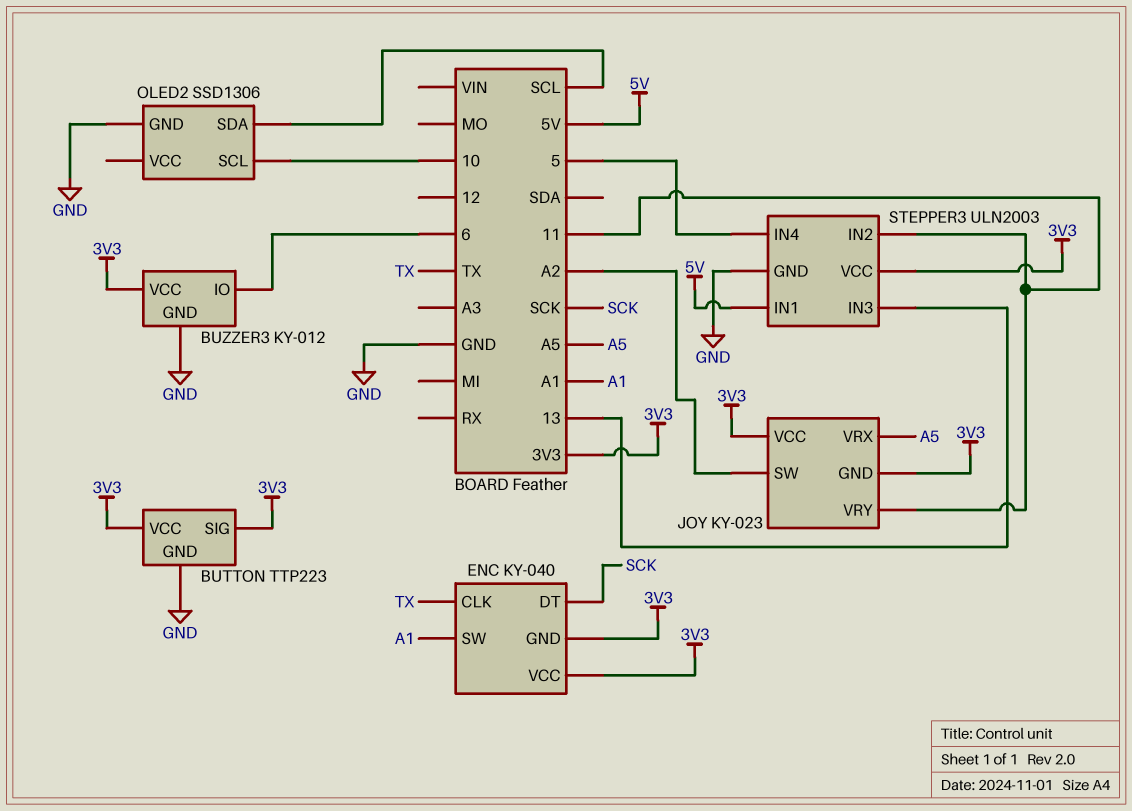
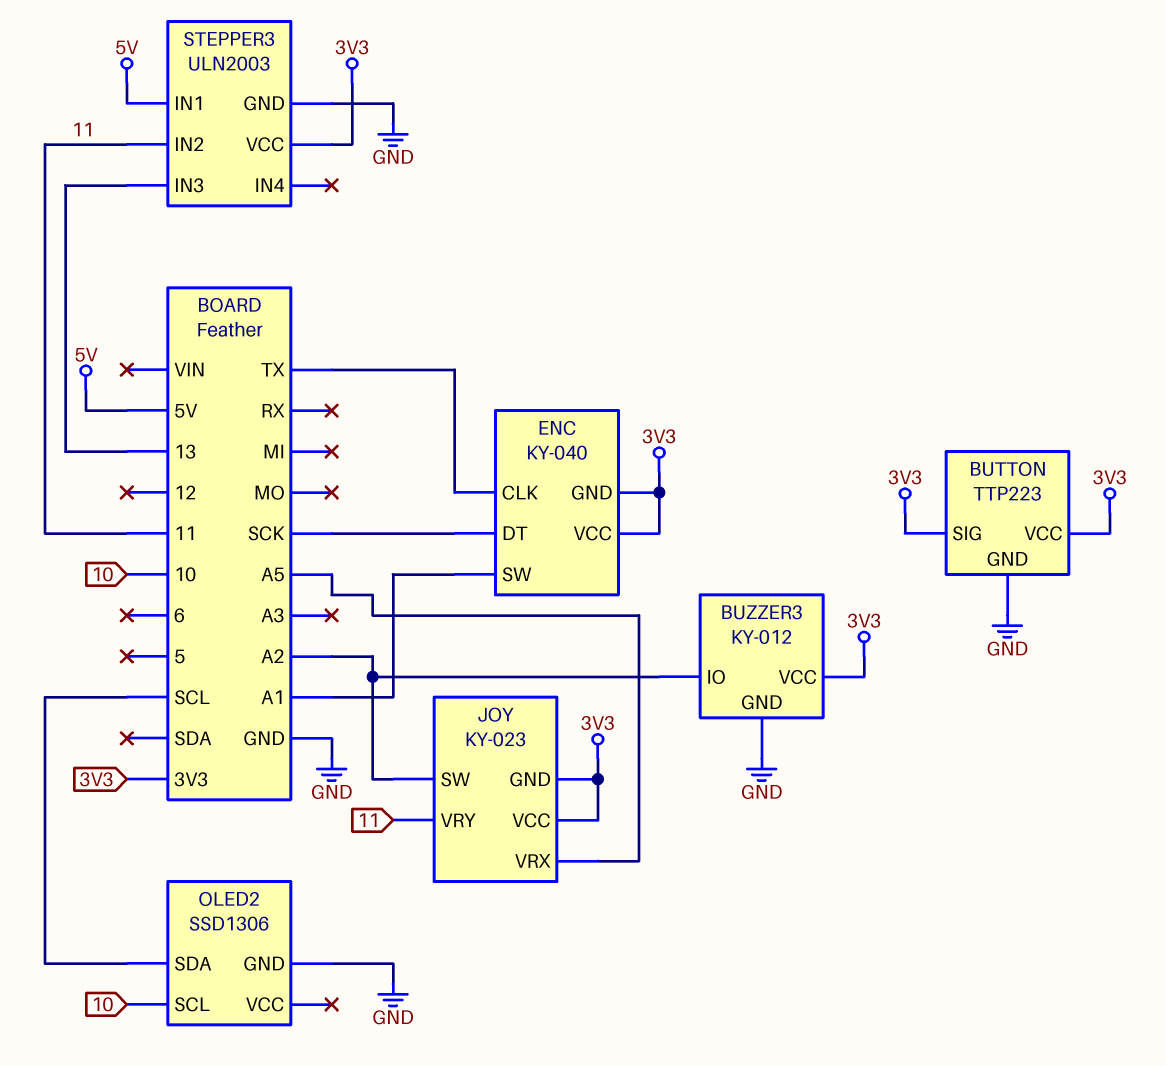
BUZZER3 pin IO: 6 -> A2
STEPPER3 pin IN4: 5 -> none

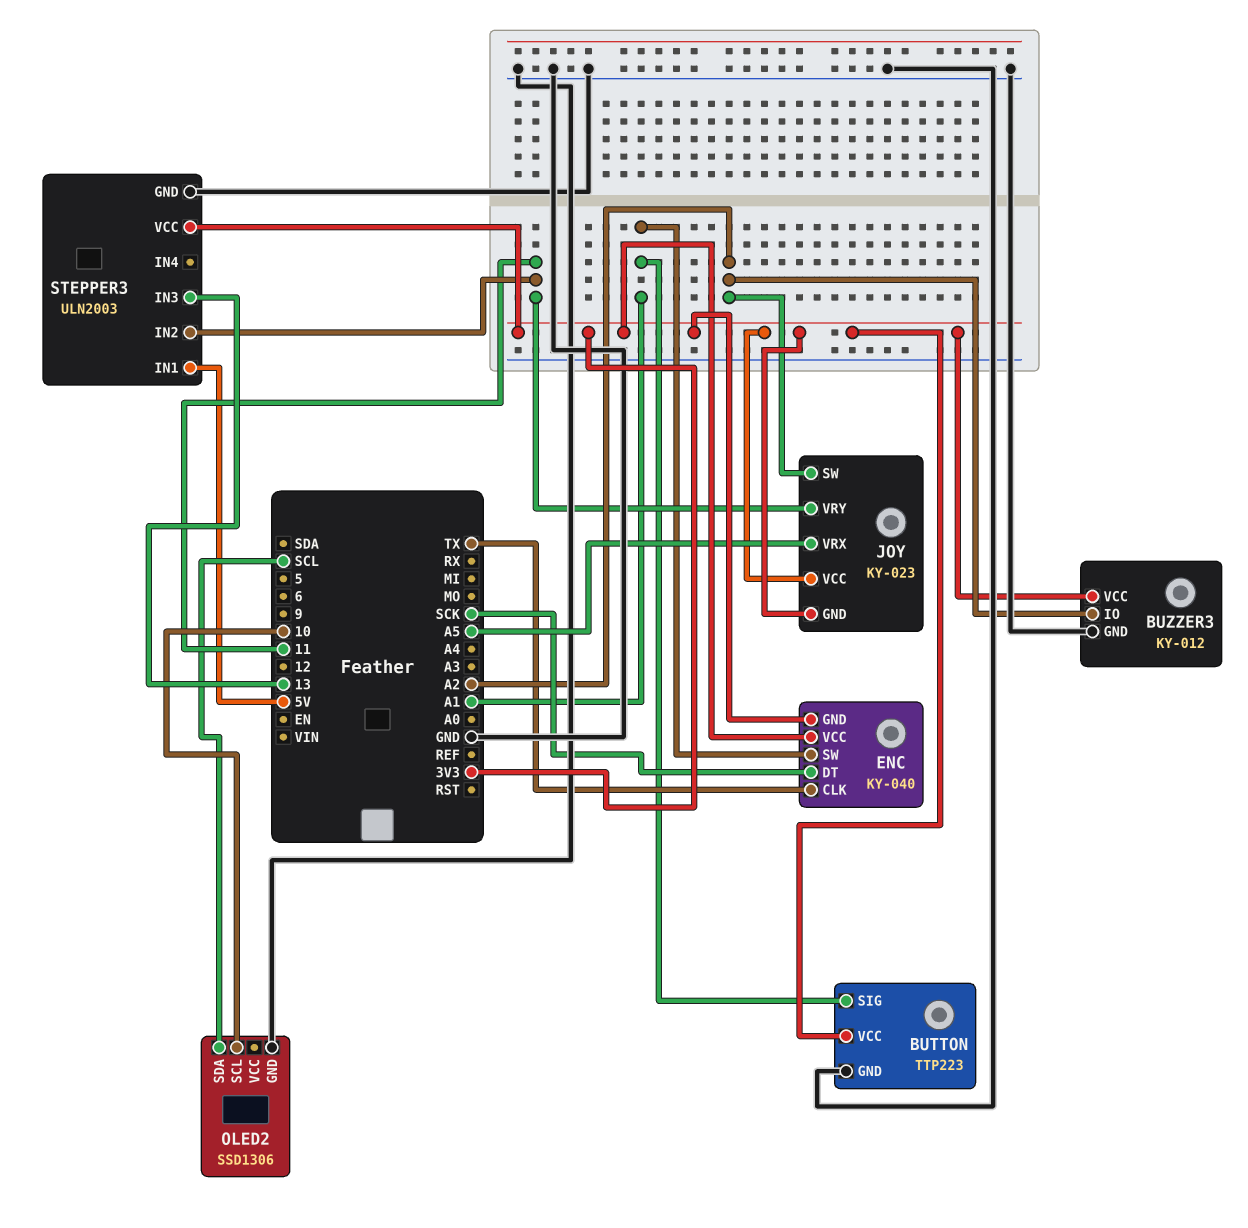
BUTTON pin SIG: 3V3 -> A1

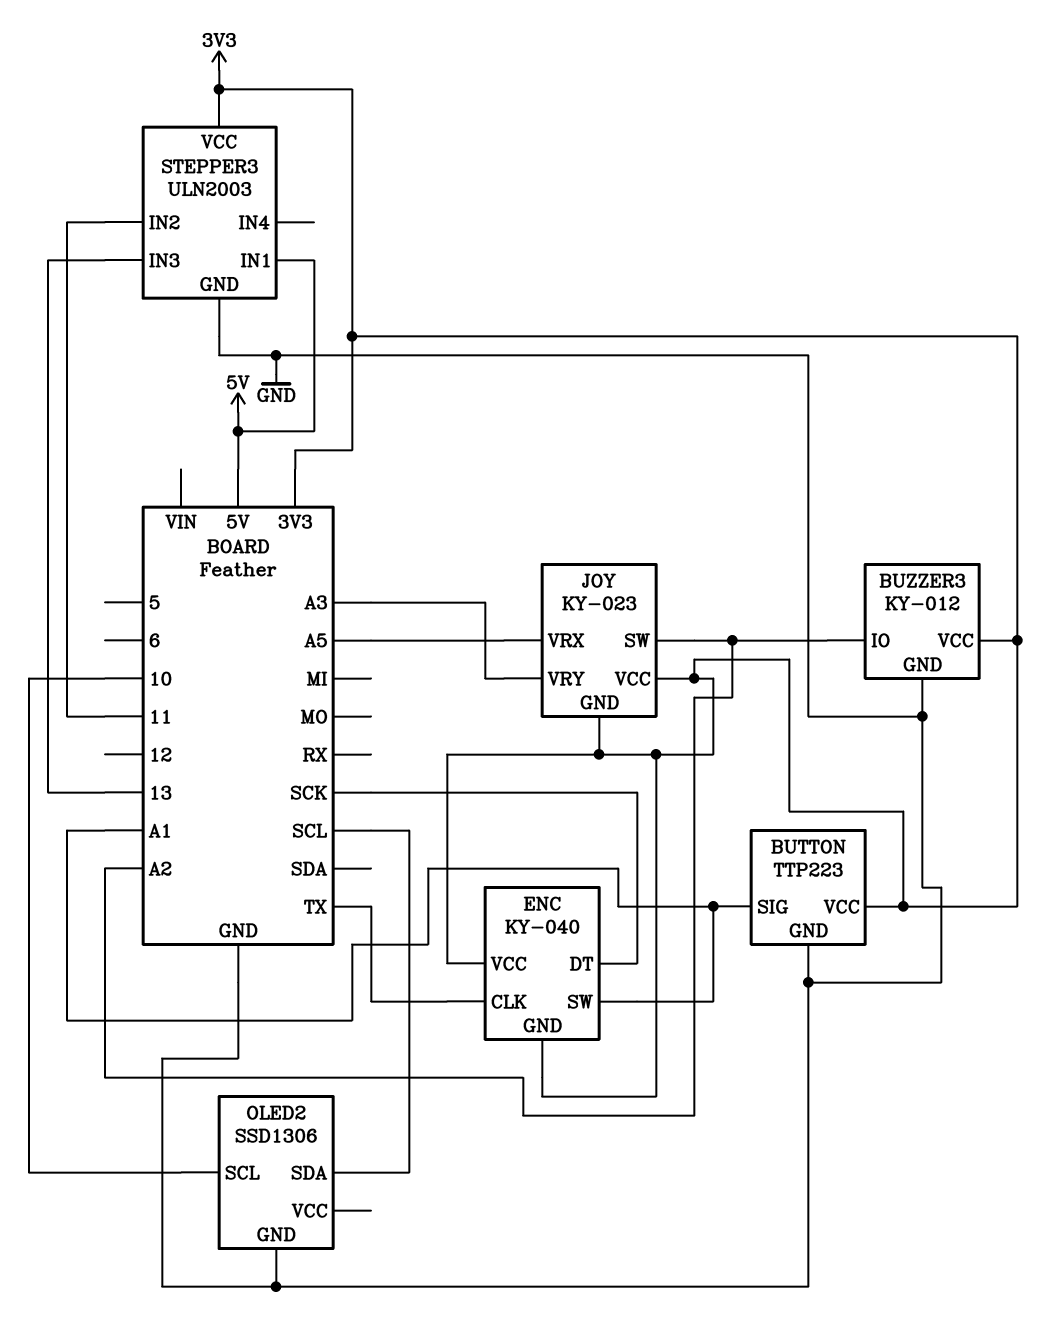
JOY pin VRY: 11 -> A3

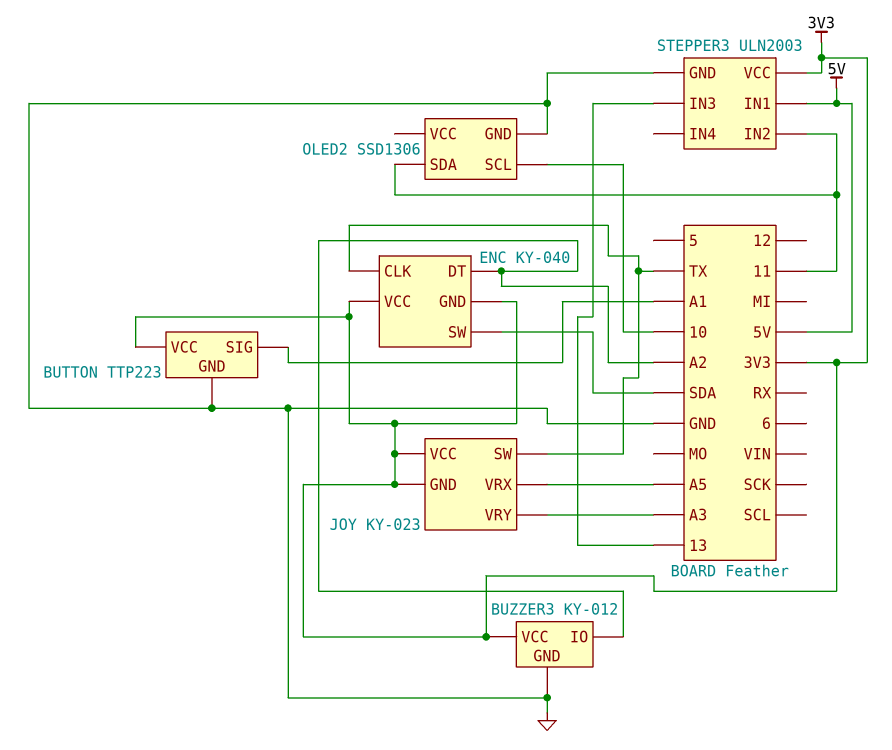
ENC pin DT: SCK -> A2
ENC pin SW: A1 -> SDA
JOY pin SW: A2 -> TX
OLED2 pin SDA: SCL -> 11

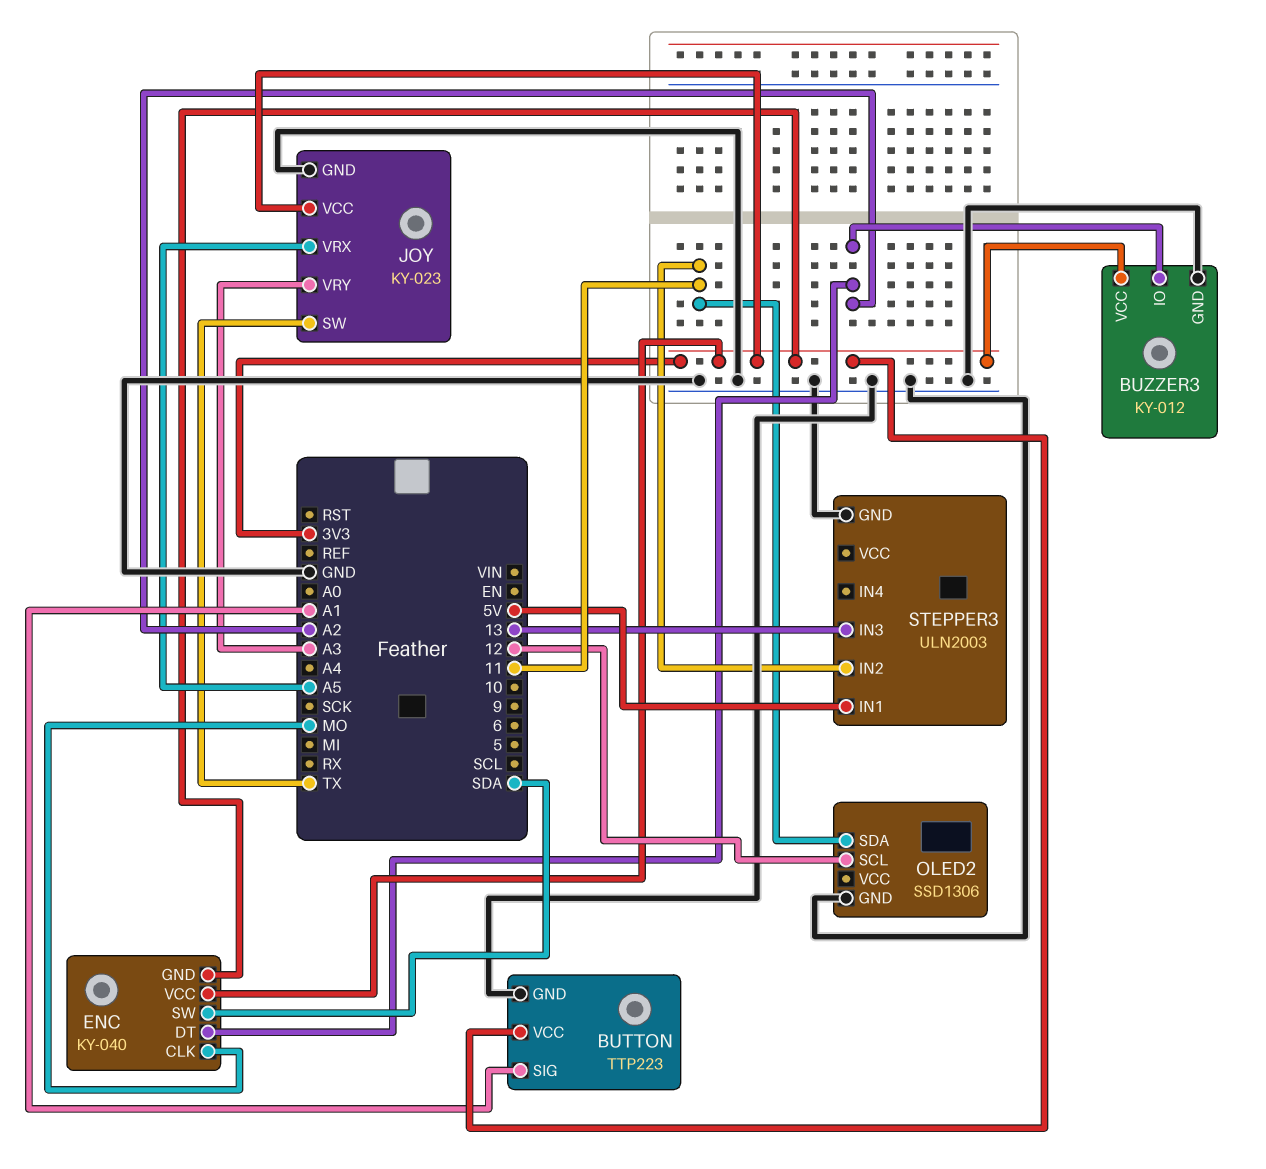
ENC pin CLK: TX -> MO
JOY pin GND: 3V3 -> GND
OLED2 pin SCL: 10 -> 12
STEPPER3 pin VCC: 3V3 -> none

